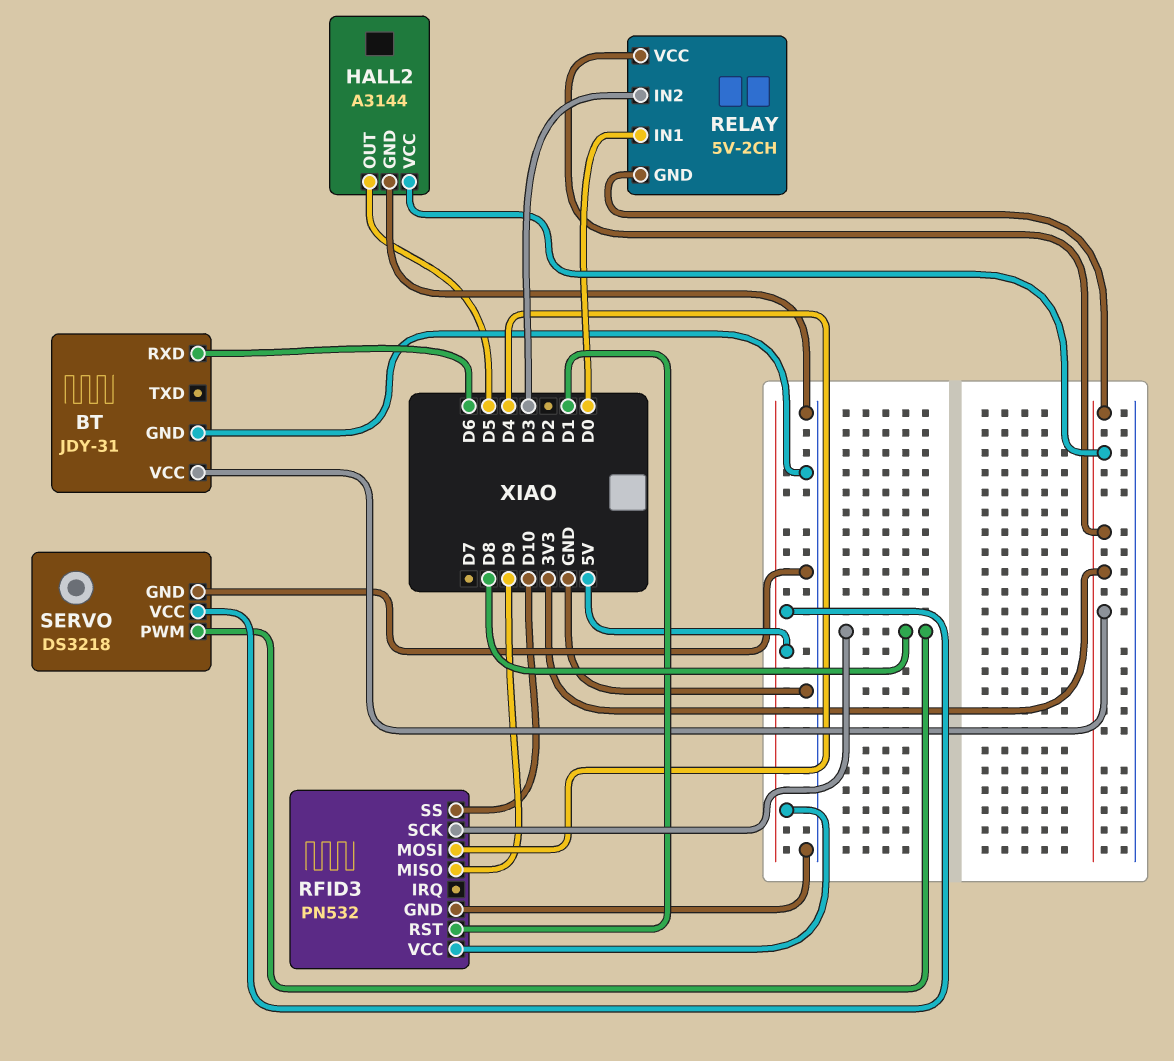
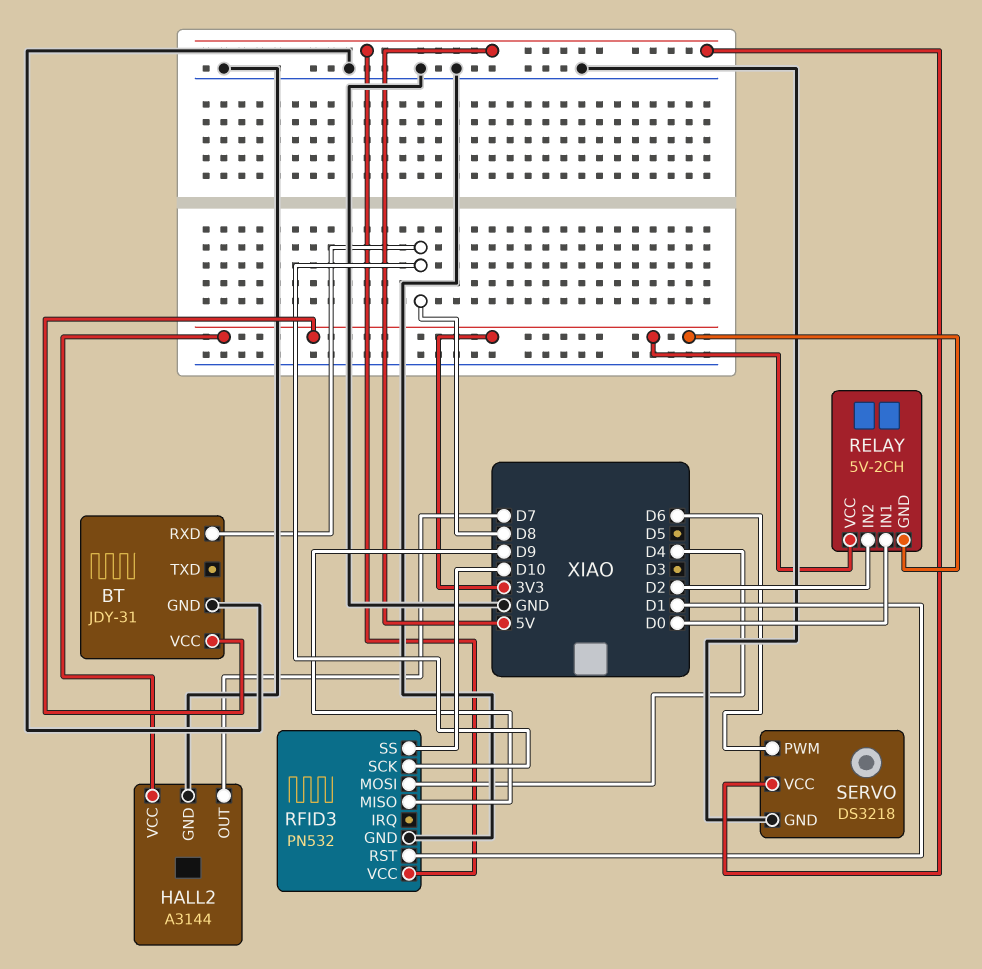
BT pin RXD: D6 -> D8
HALL2 pin OUT: D5 -> D7
RELAY pin IN2: D3 -> D2
SERVO pin PWM: D8 -> D6

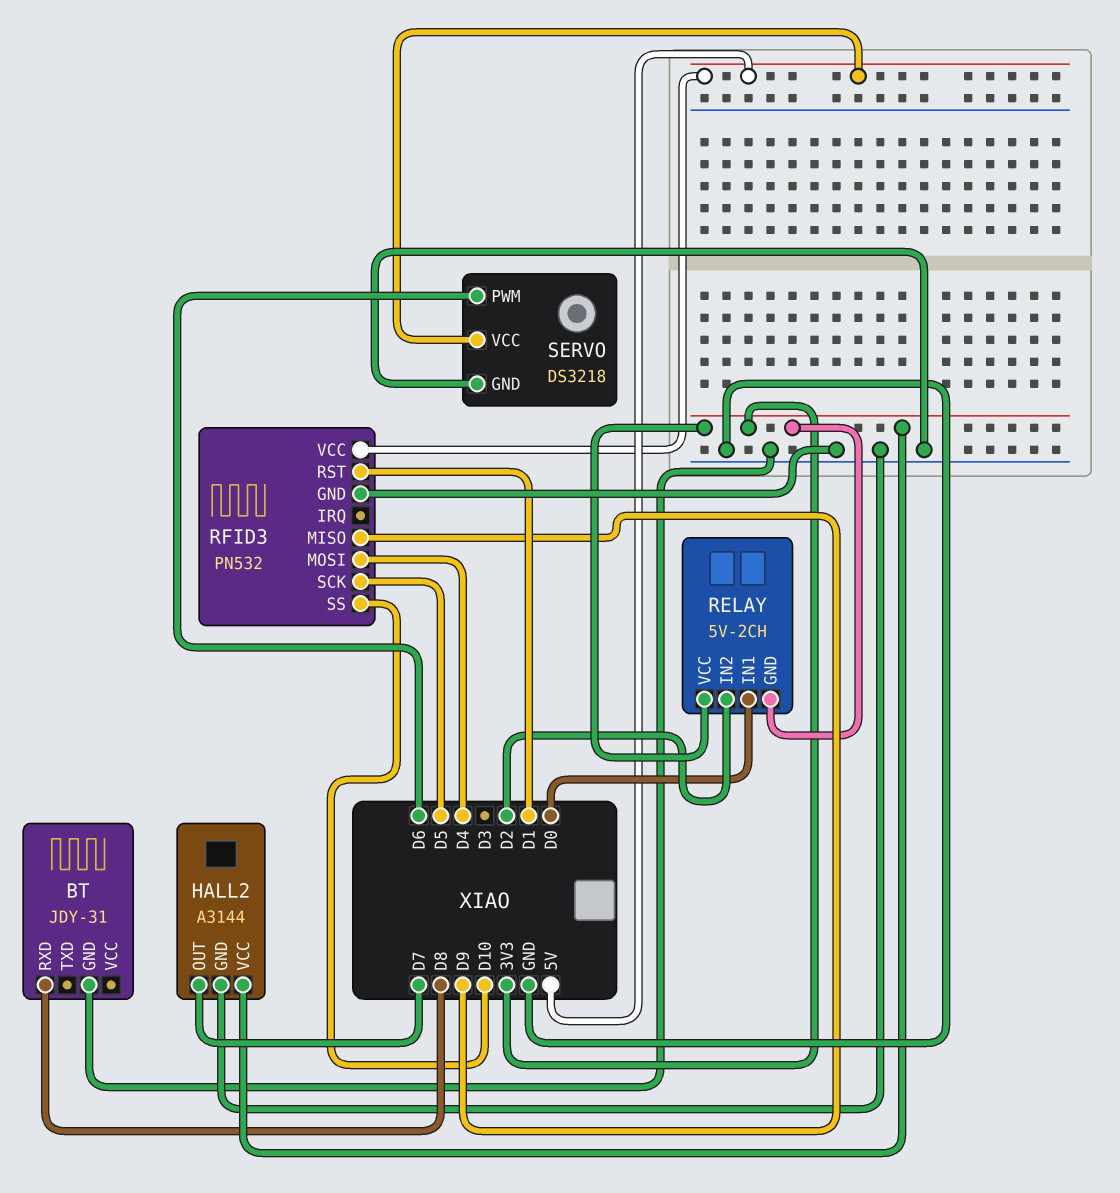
BT pin VCC: 3V3 -> none
RFID3 pin SCK: D8 -> D5

